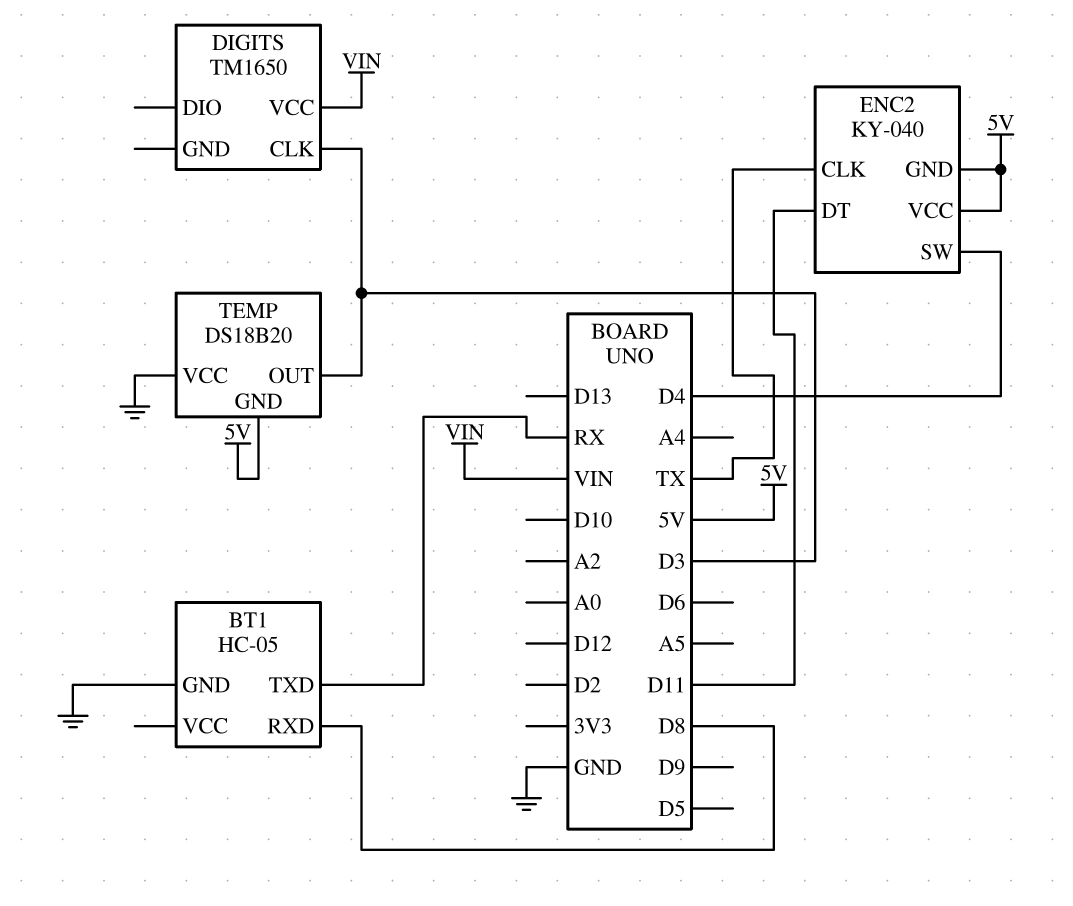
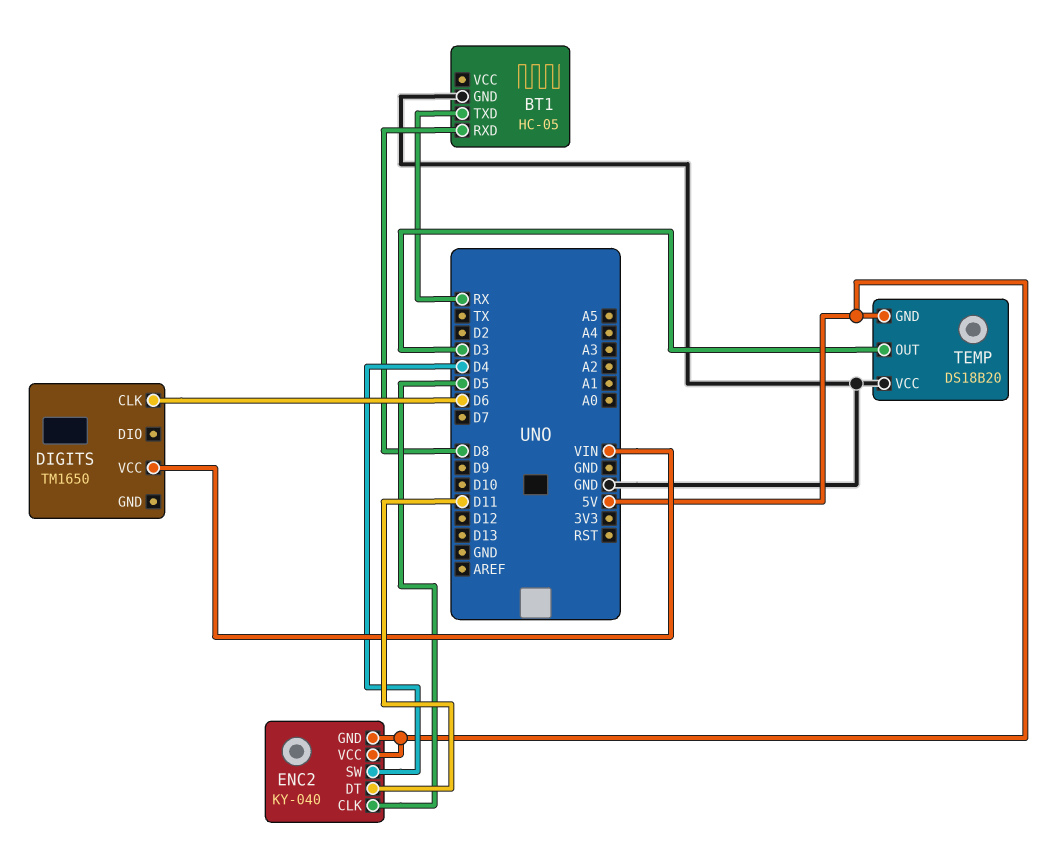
DIGITS pin CLK: D3 -> D6
ENC2 pin CLK: TX -> D5

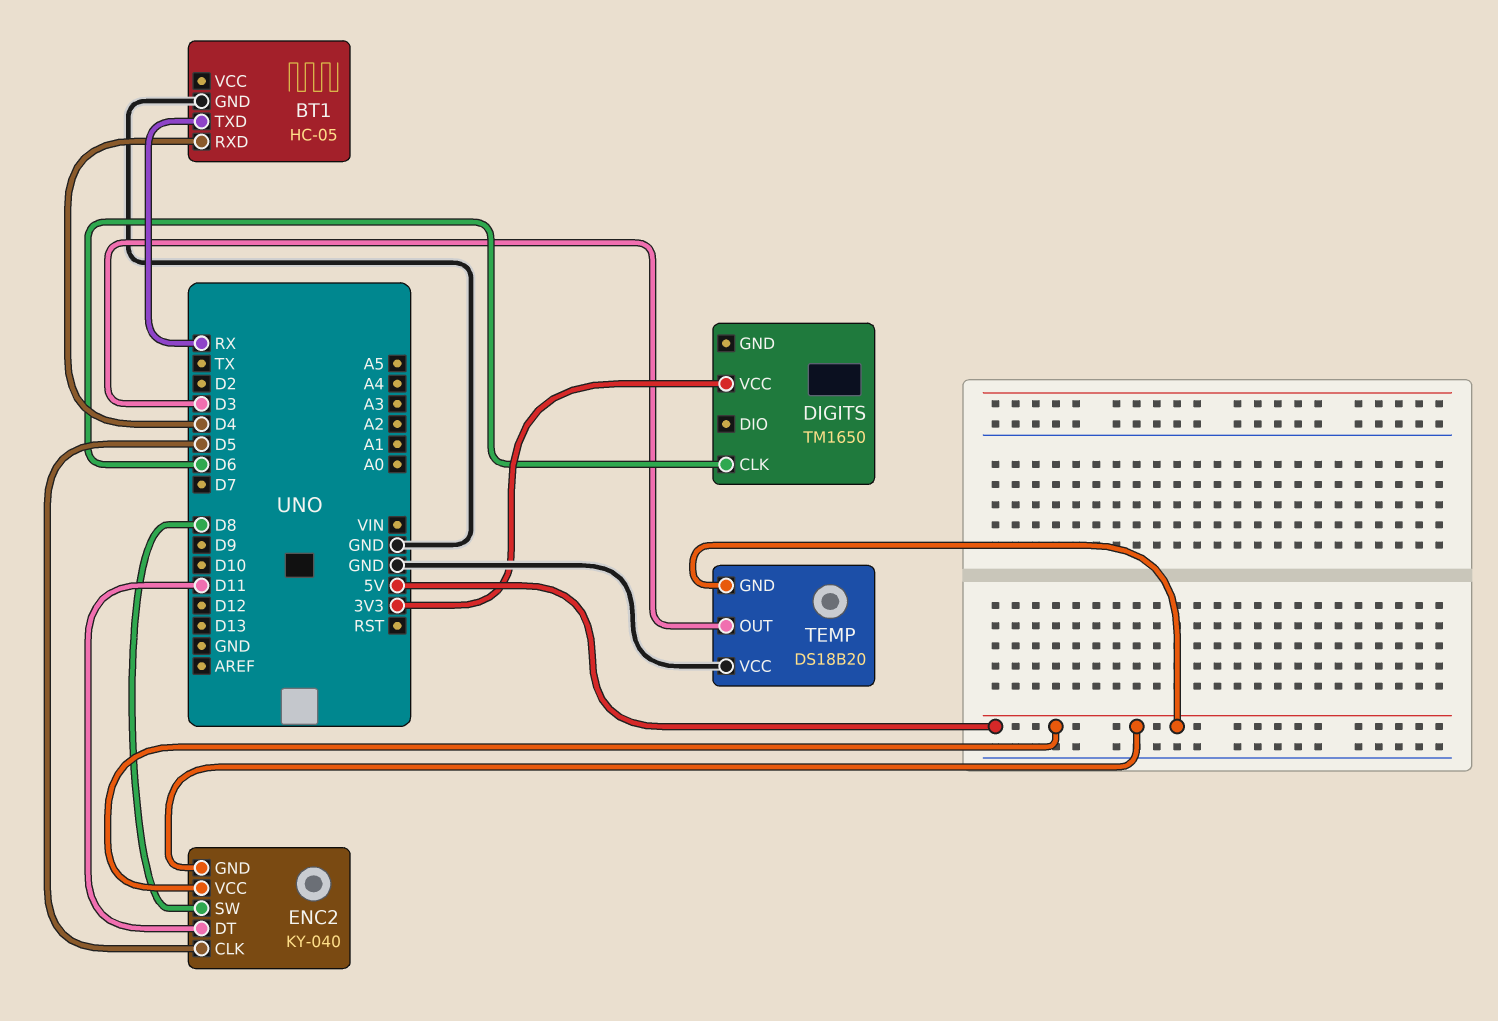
BT1 pin RXD: D8 -> D4
DIGITS pin VCC: VIN -> 3V3
ENC2 pin SW: D4 -> D8

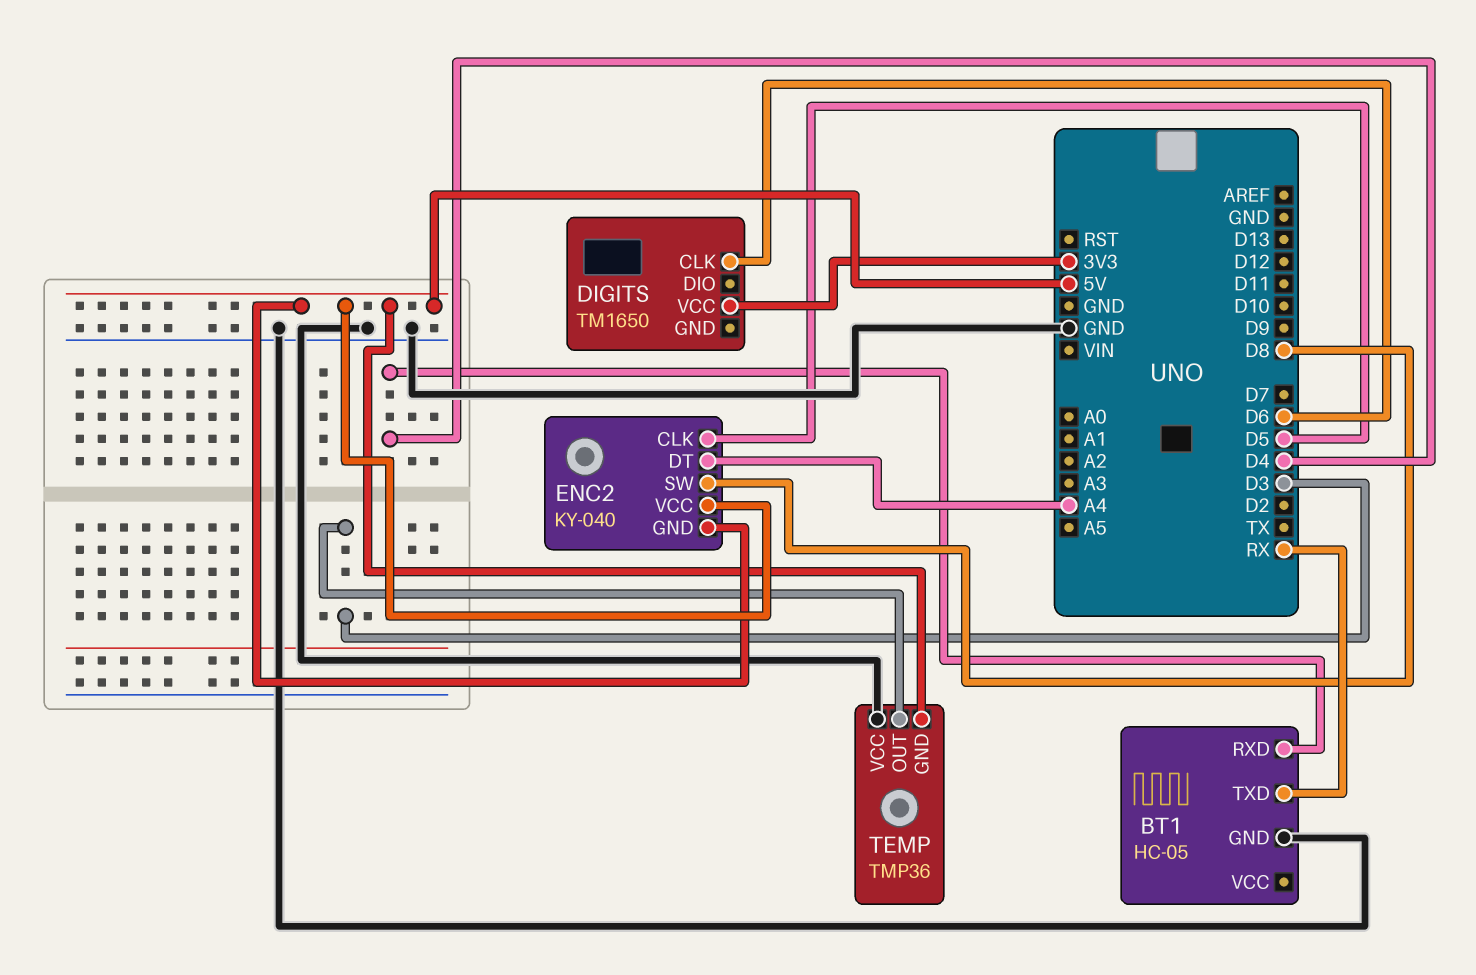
ENC2 pin DT: D11 -> A4
TEMP: DS18B20 -> TMP36

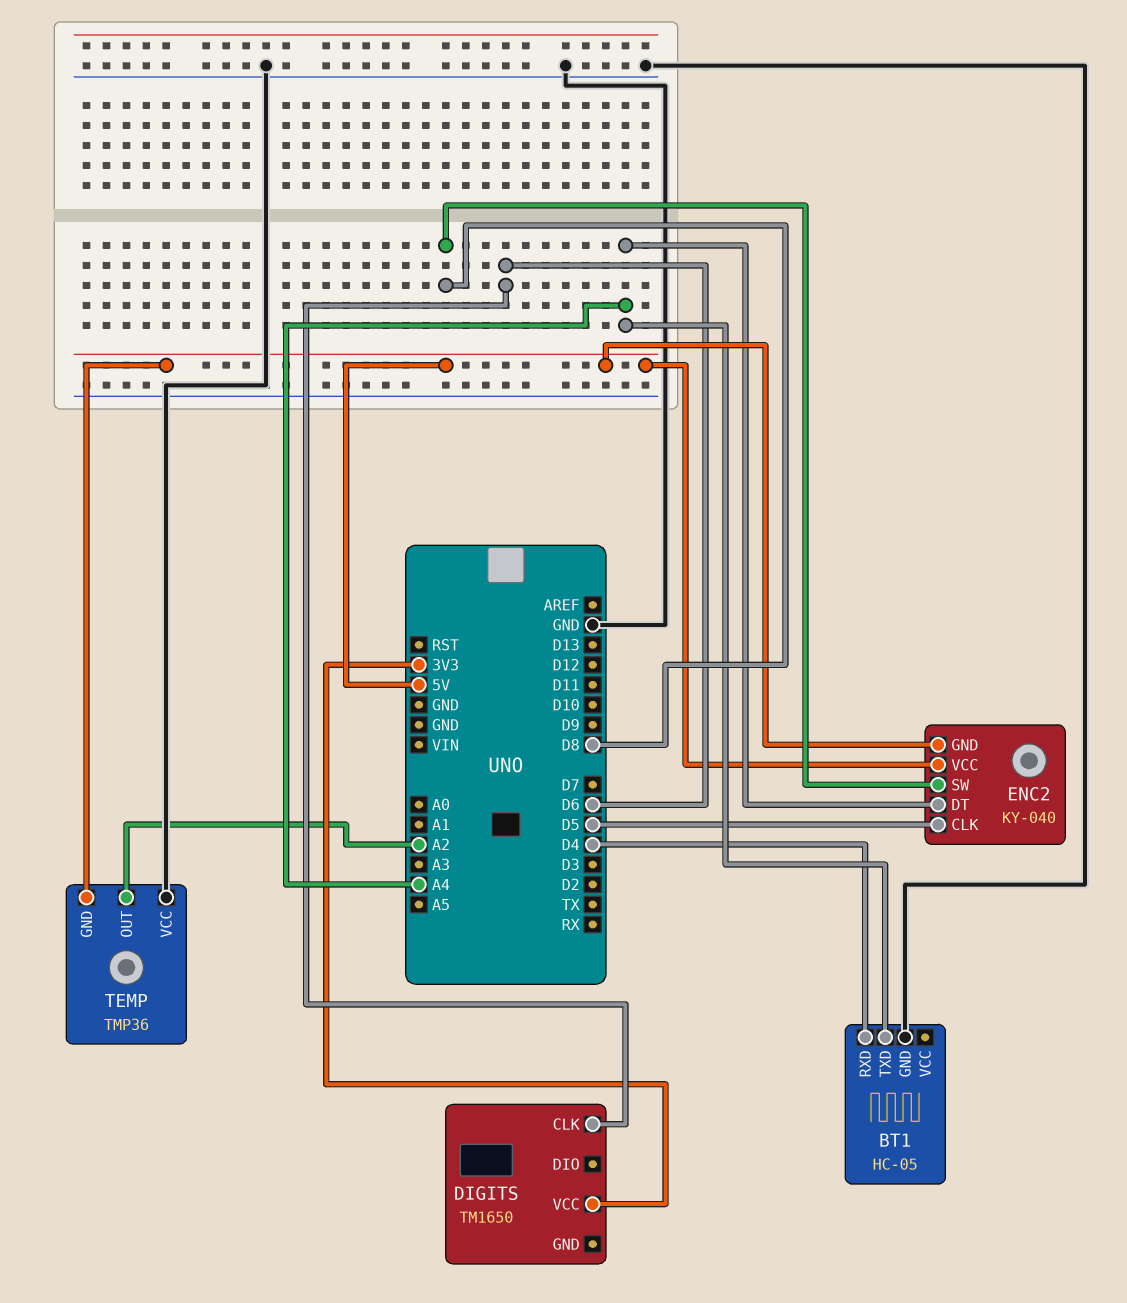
BT1 pin TXD: RX -> A4
TEMP pin OUT: D3 -> A2

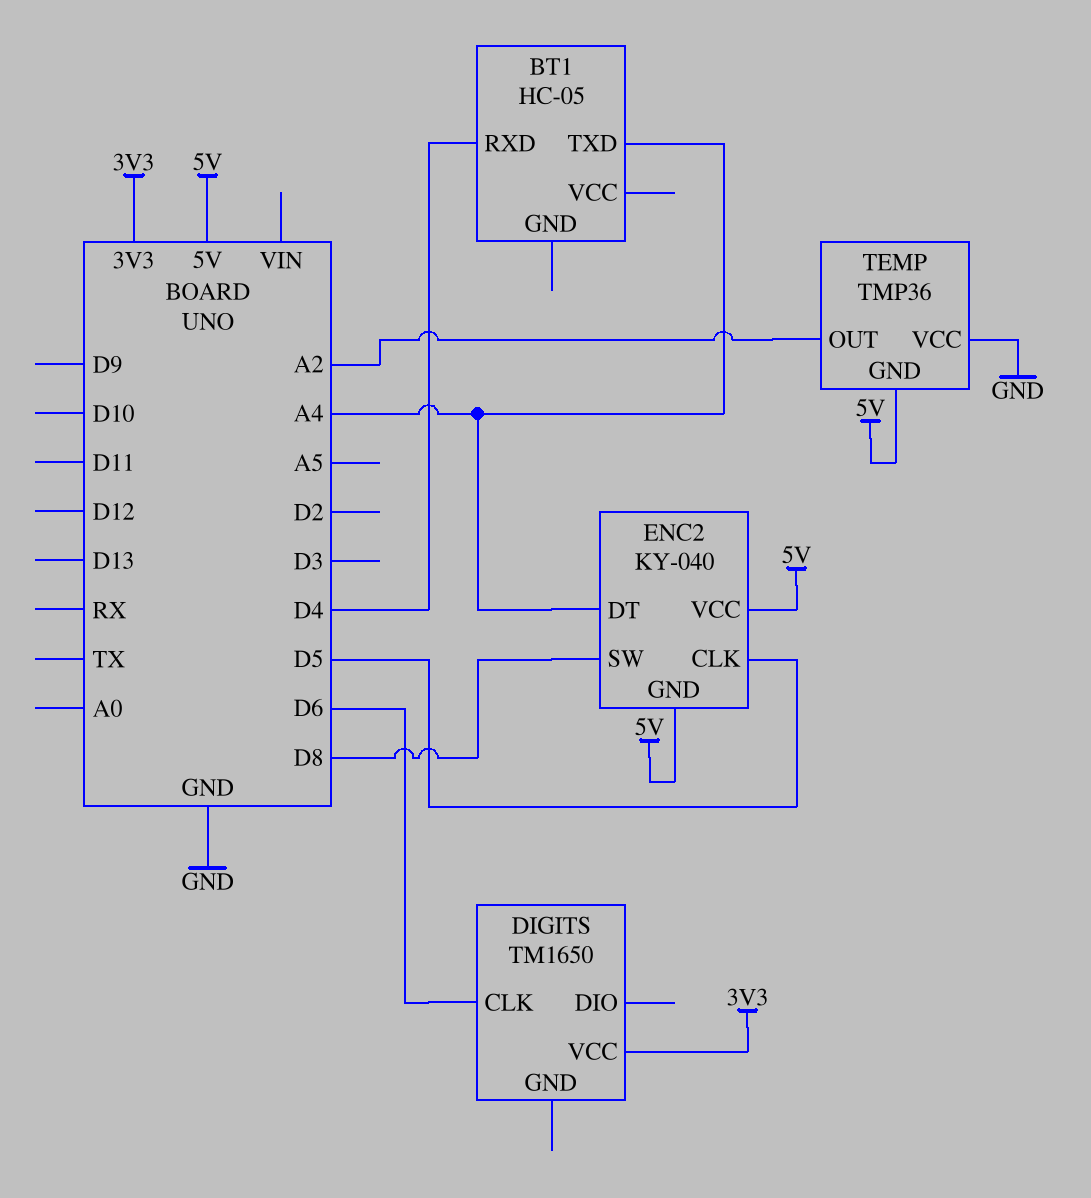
BT1 pin GND: GND -> none

